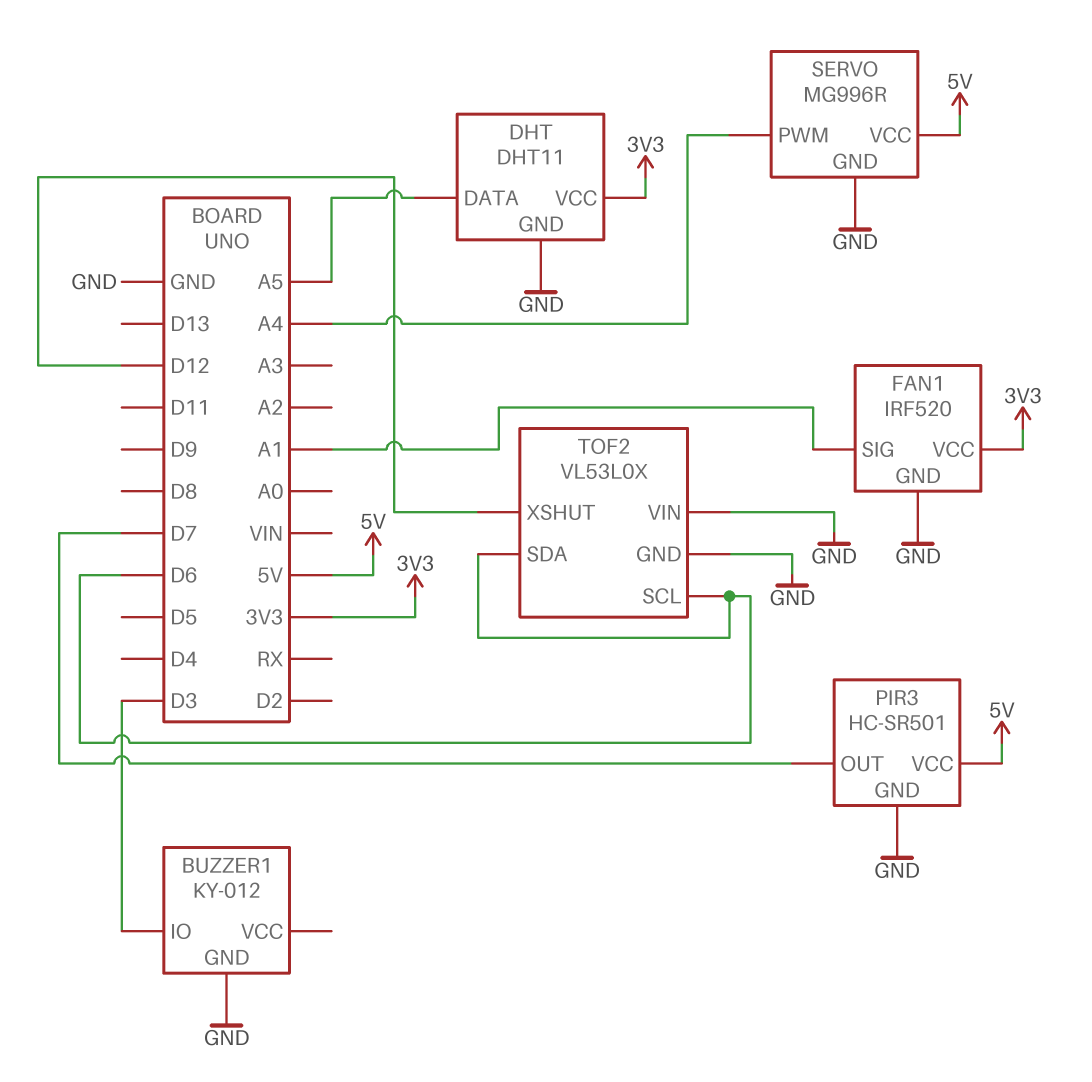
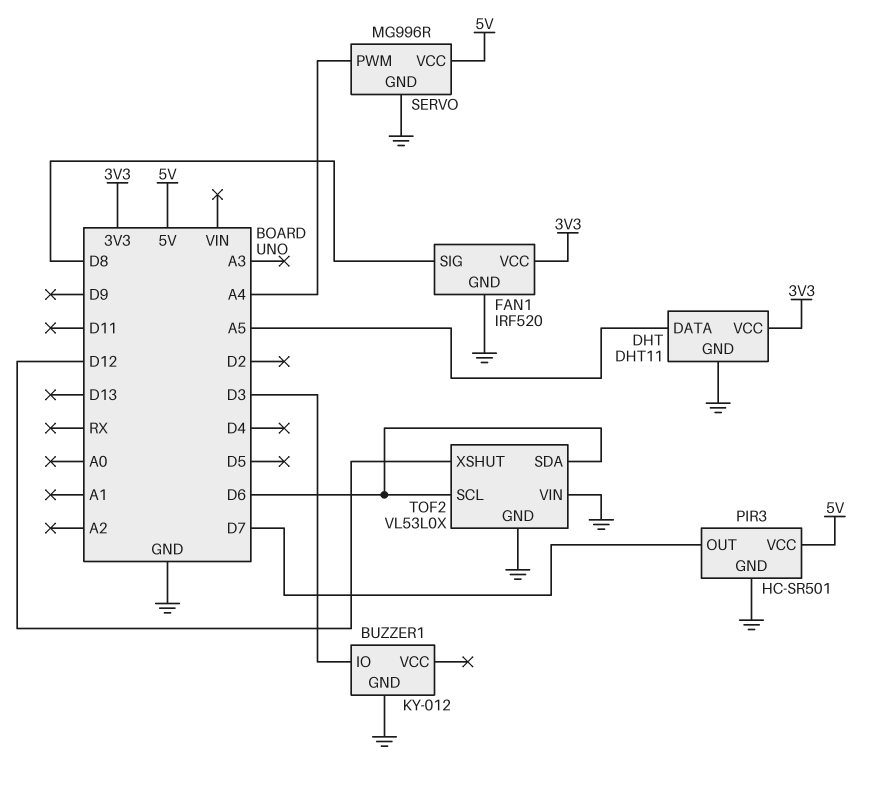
FAN1 pin SIG: A1 -> D8

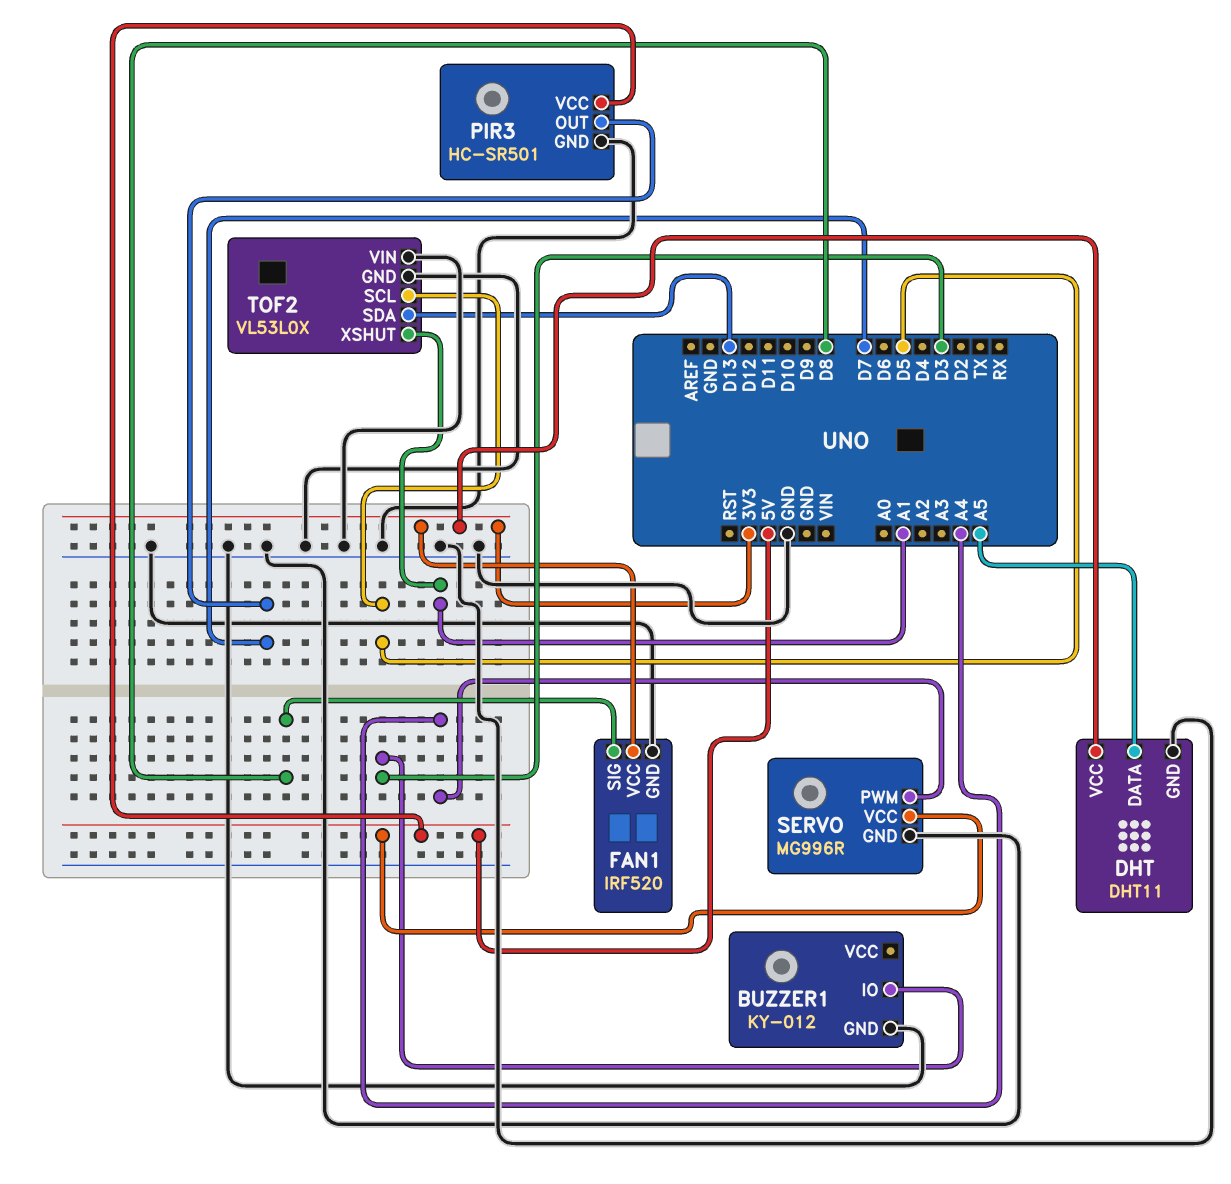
TOF2 pin SCL: D6 -> D5
TOF2 pin SDA: D6 -> D13
TOF2 pin XSHUT: D12 -> A1

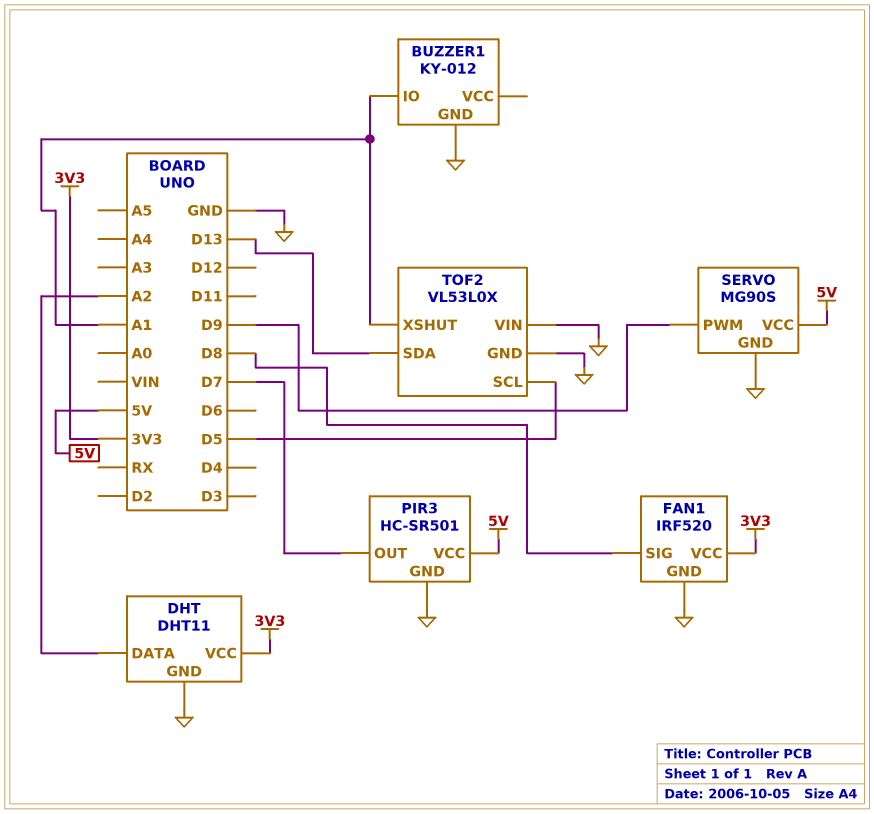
BUZZER1 pin IO: D3 -> A1
DHT pin DATA: A5 -> A2
SERVO: MG996R -> MG90S
SERVO pin PWM: A4 -> D9

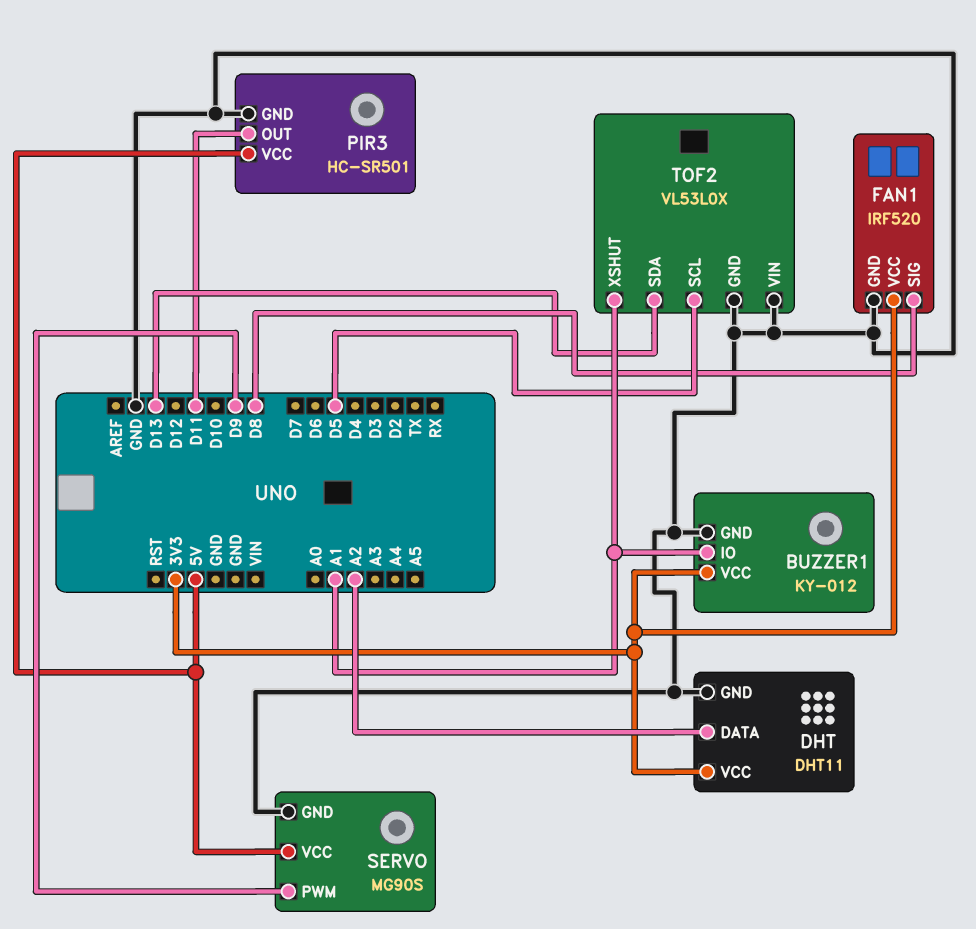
BUZZER1 pin VCC: none -> 3V3
PIR3 pin OUT: D7 -> D11

